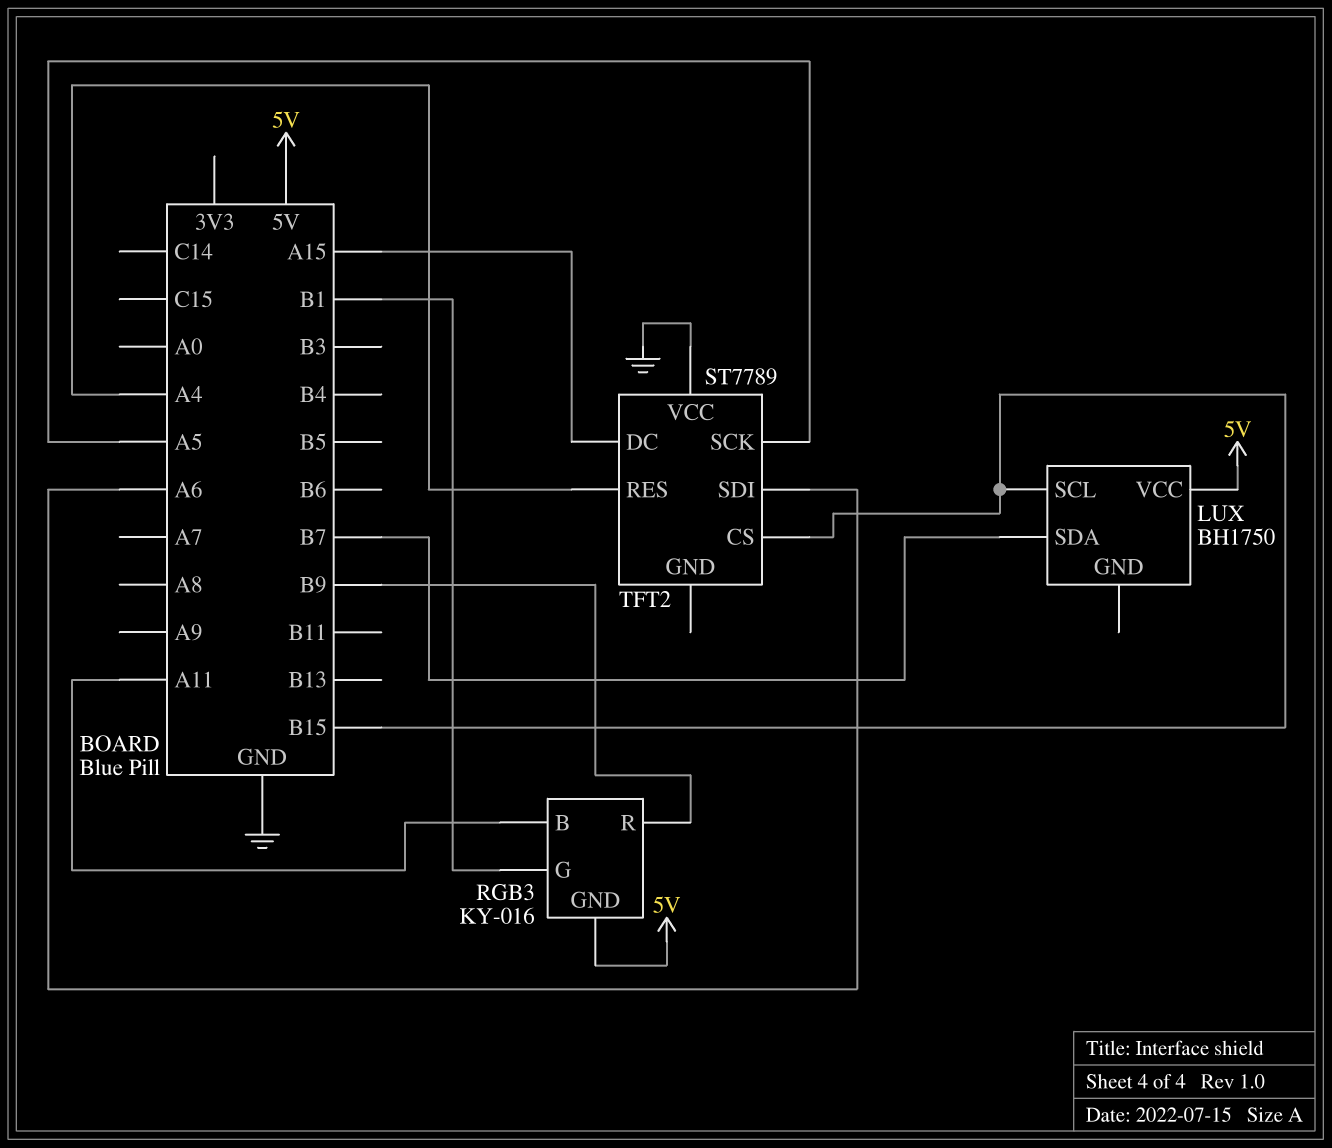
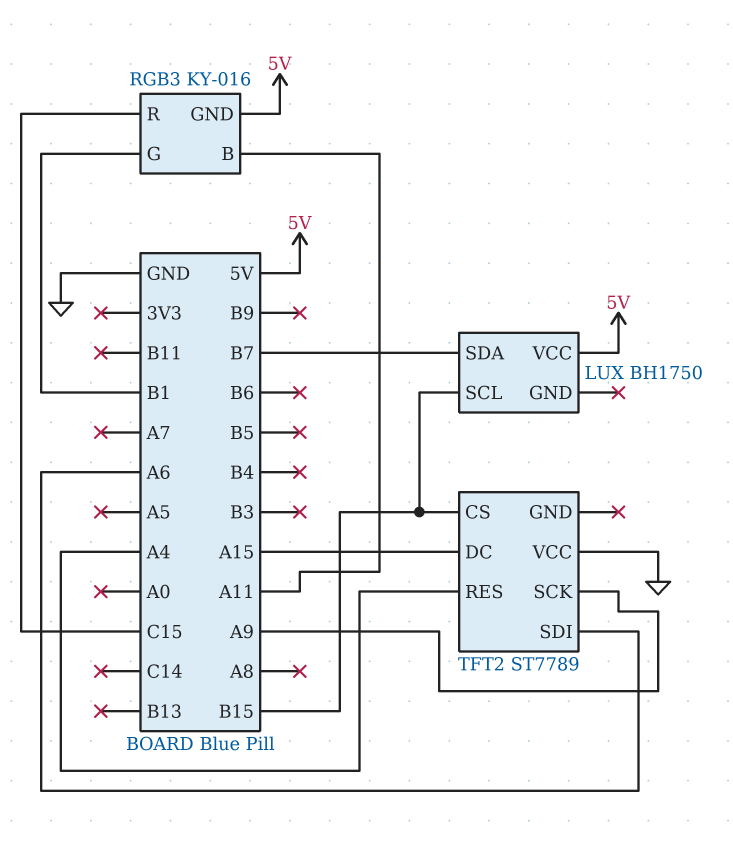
RGB3 pin R: B9 -> C15
TFT2 pin SCK: A5 -> A9

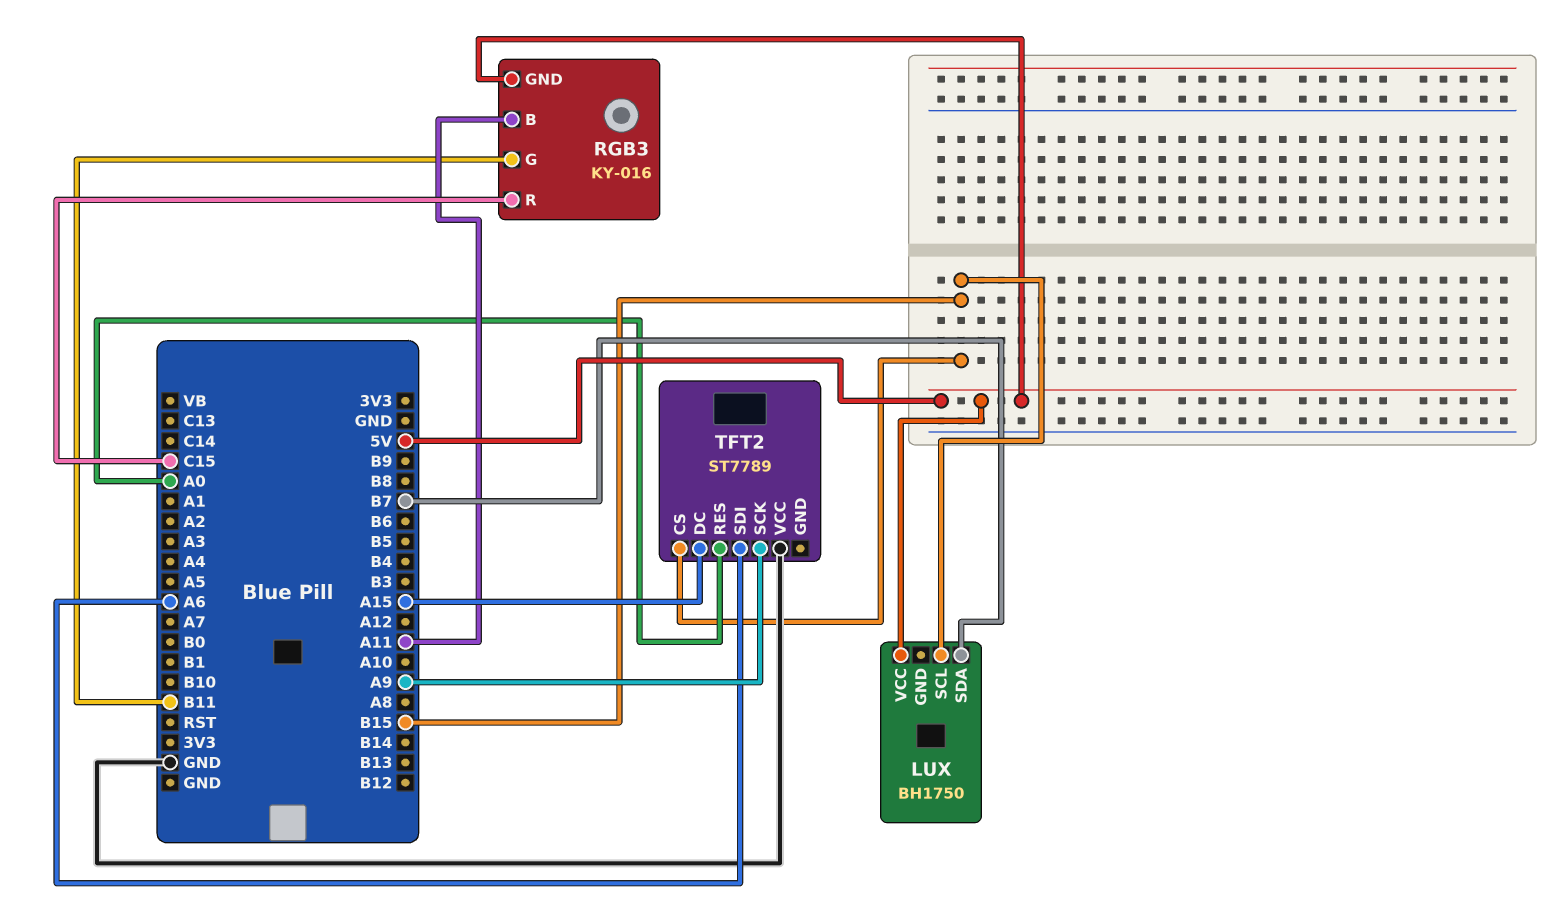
RGB3 pin G: B1 -> B11
TFT2 pin RES: A4 -> A0

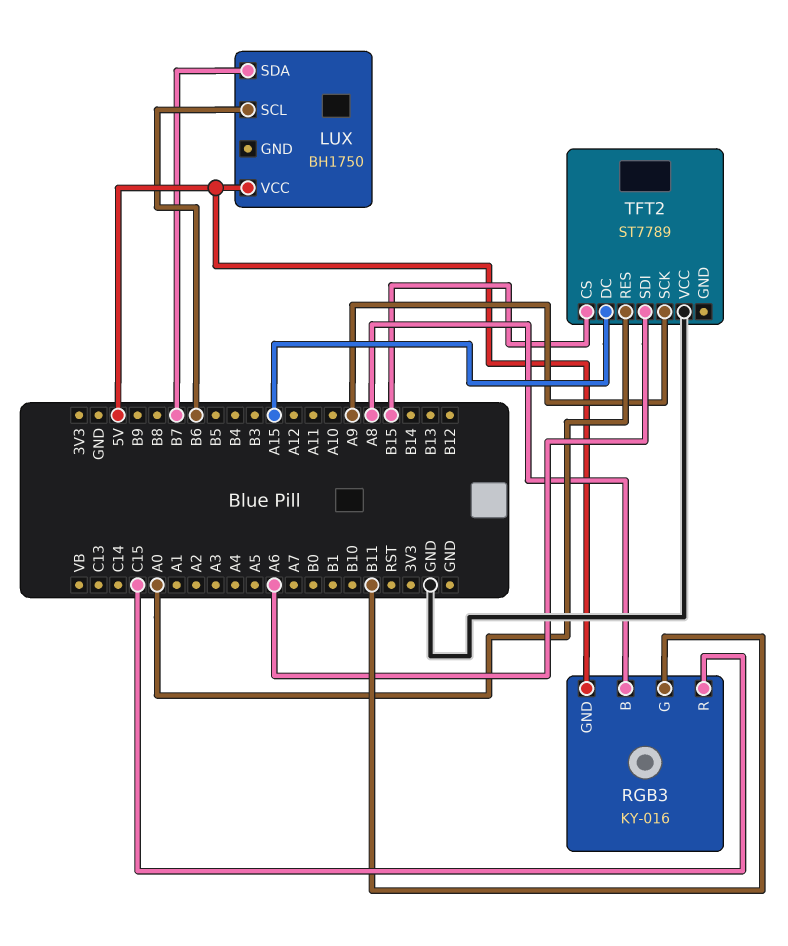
LUX pin SCL: B15 -> B6
RGB3 pin B: A11 -> A8

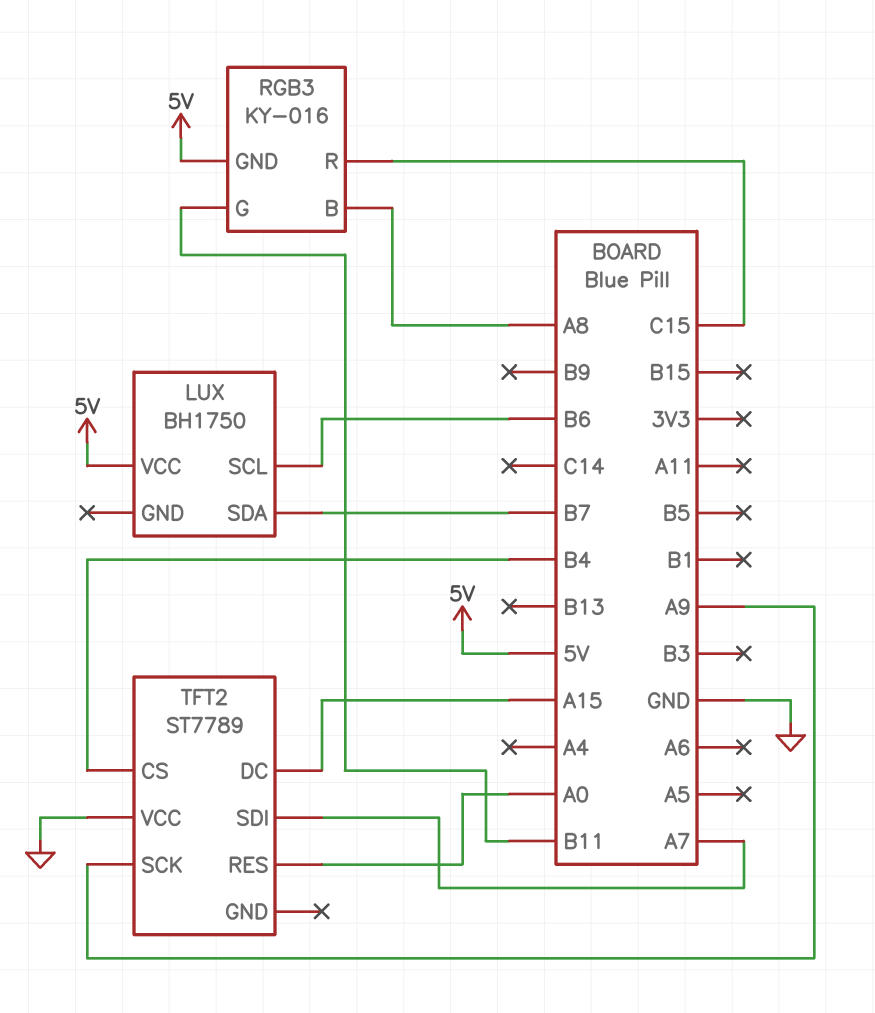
TFT2 pin CS: B15 -> B4
TFT2 pin SDI: A6 -> A7

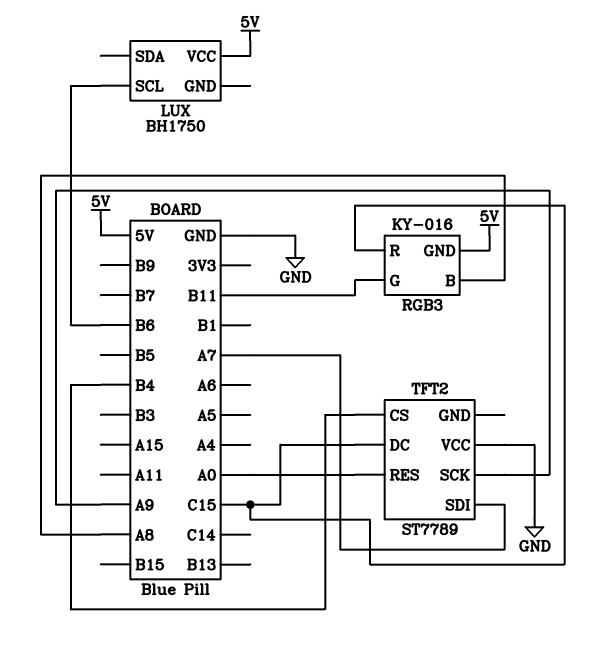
LUX pin SDA: B7 -> none
TFT2 pin DC: A15 -> C15

